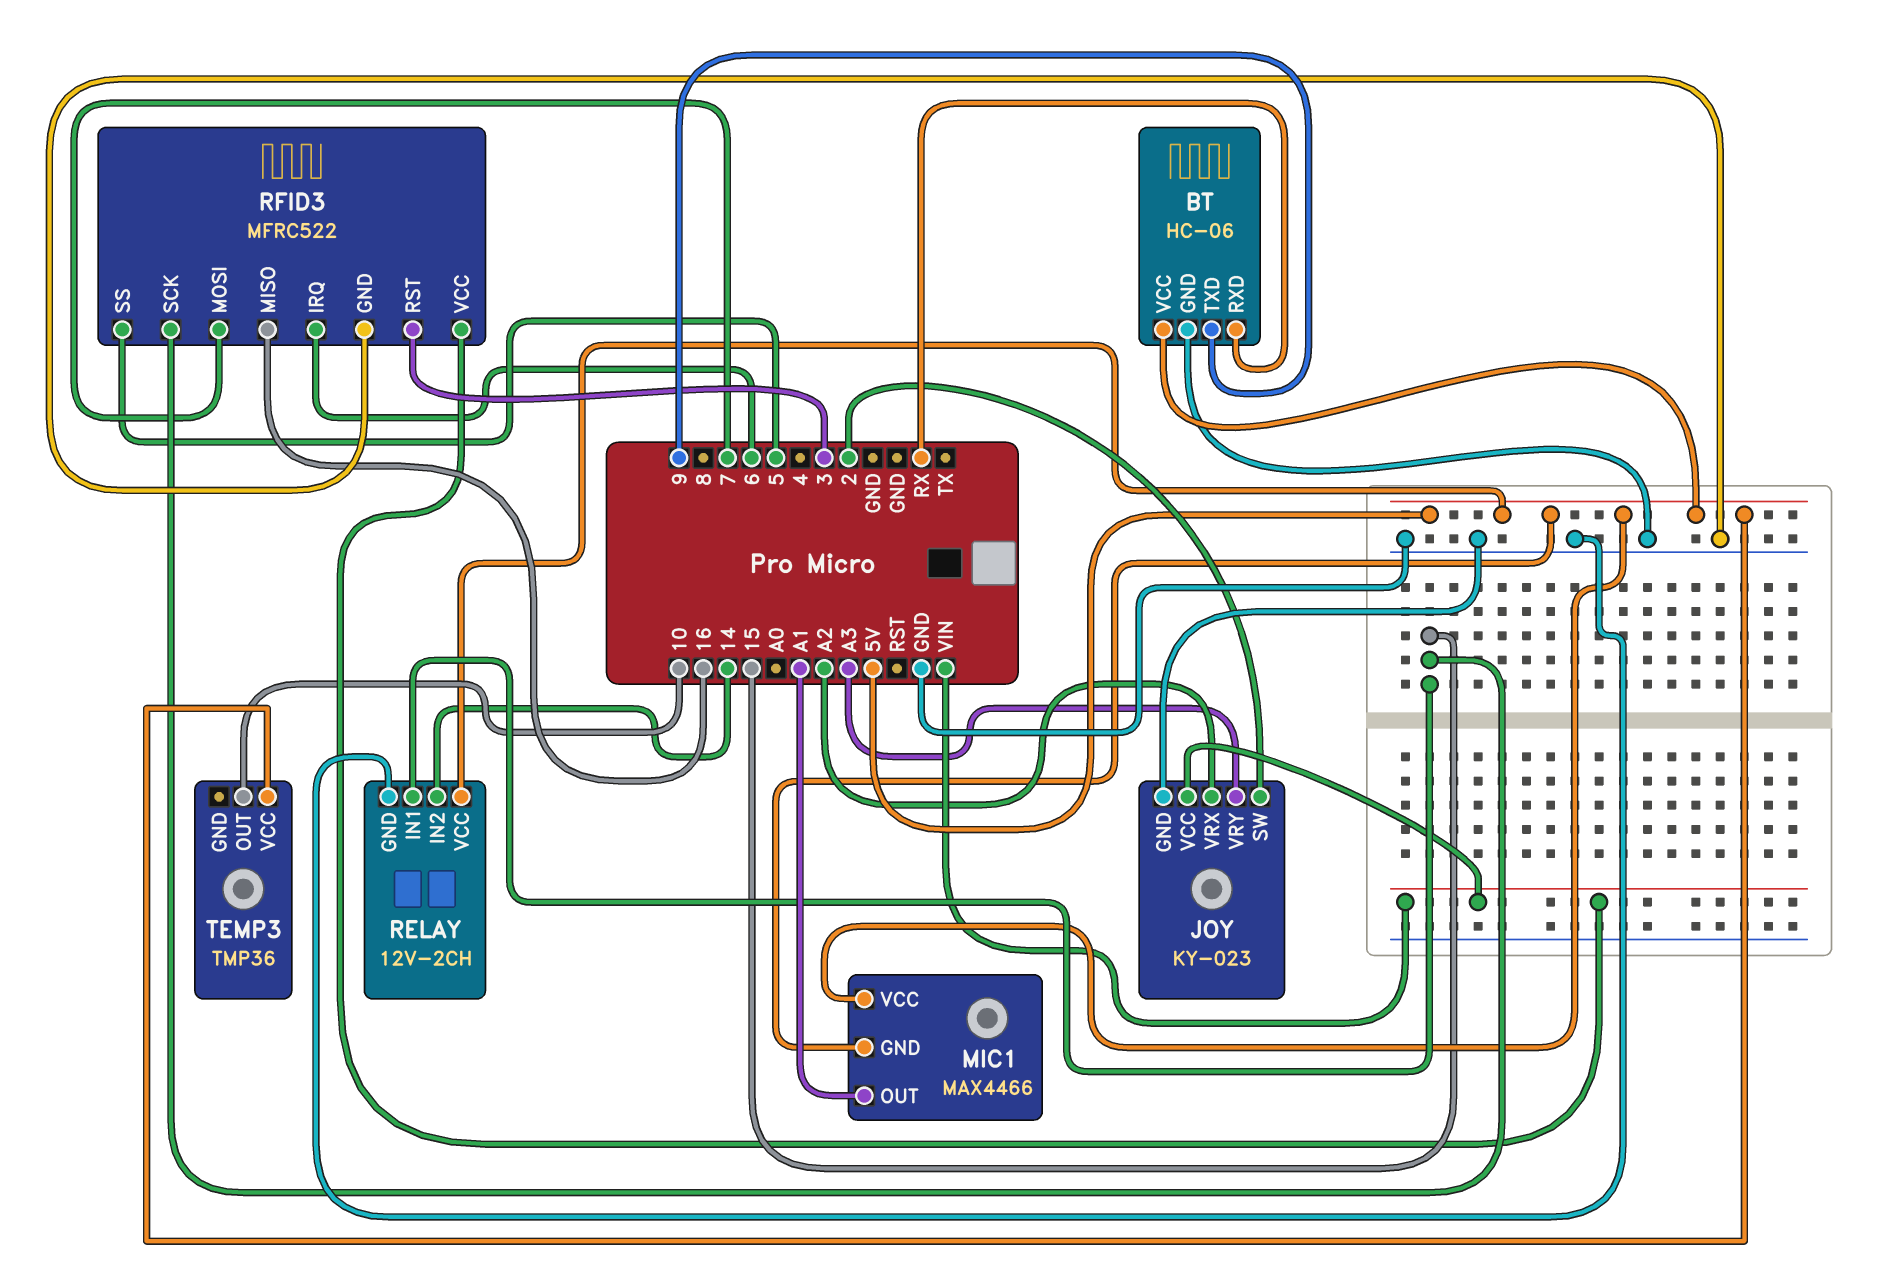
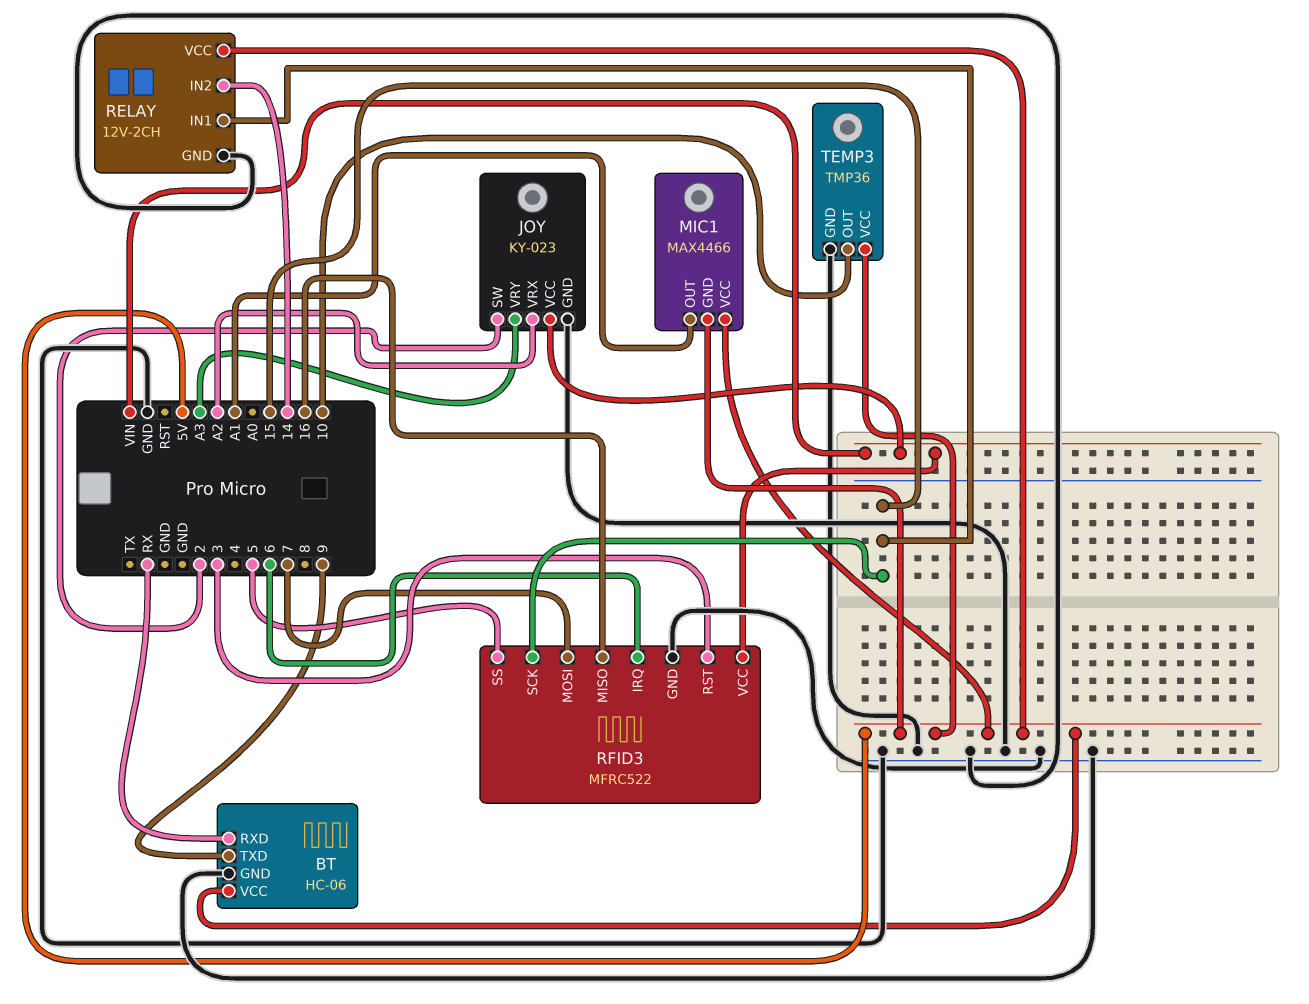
TEMP3 pin GND: none -> GND

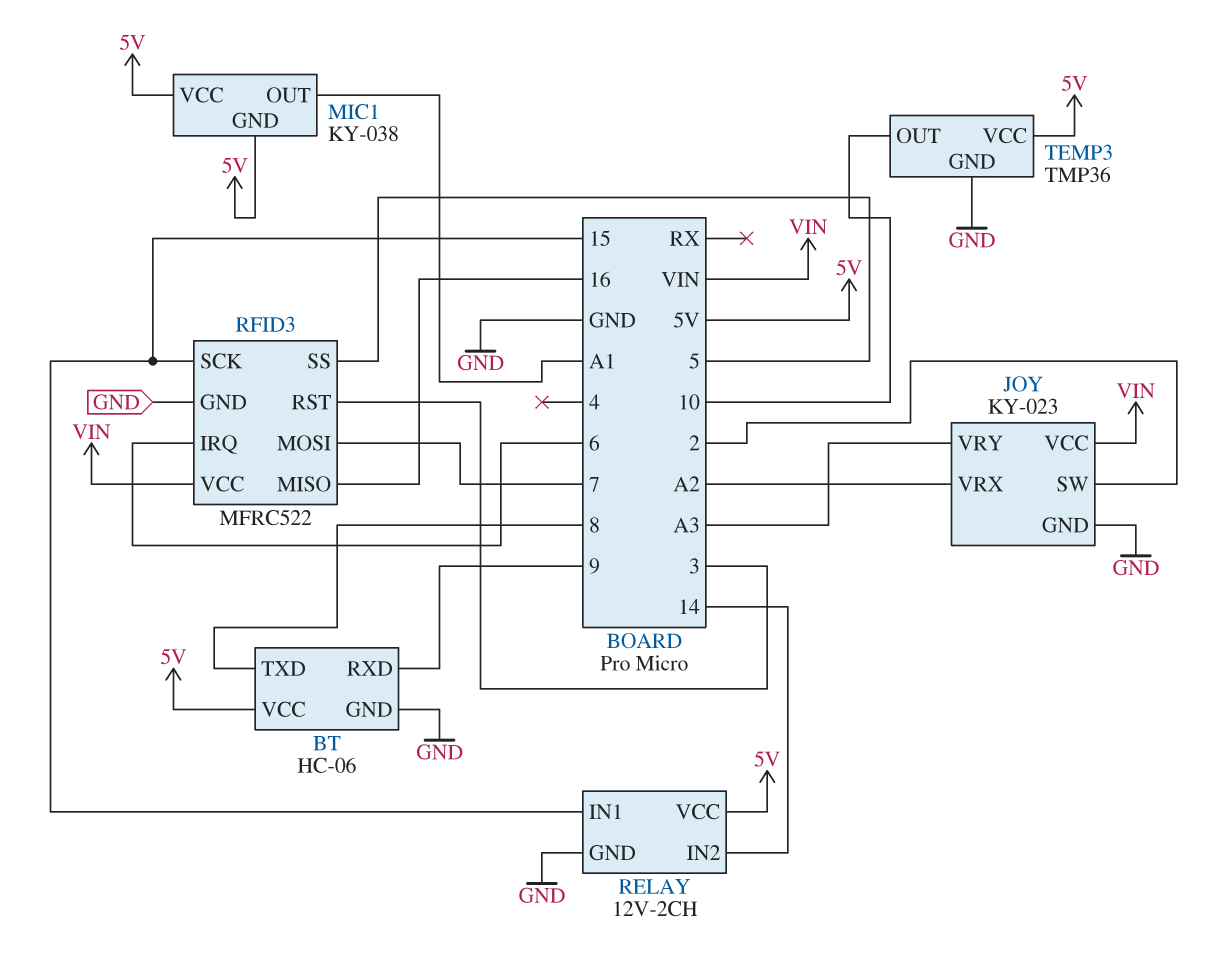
BT pin RXD: RX -> 9
BT pin TXD: 9 -> 8
MIC1: MAX4466 -> KY-038

